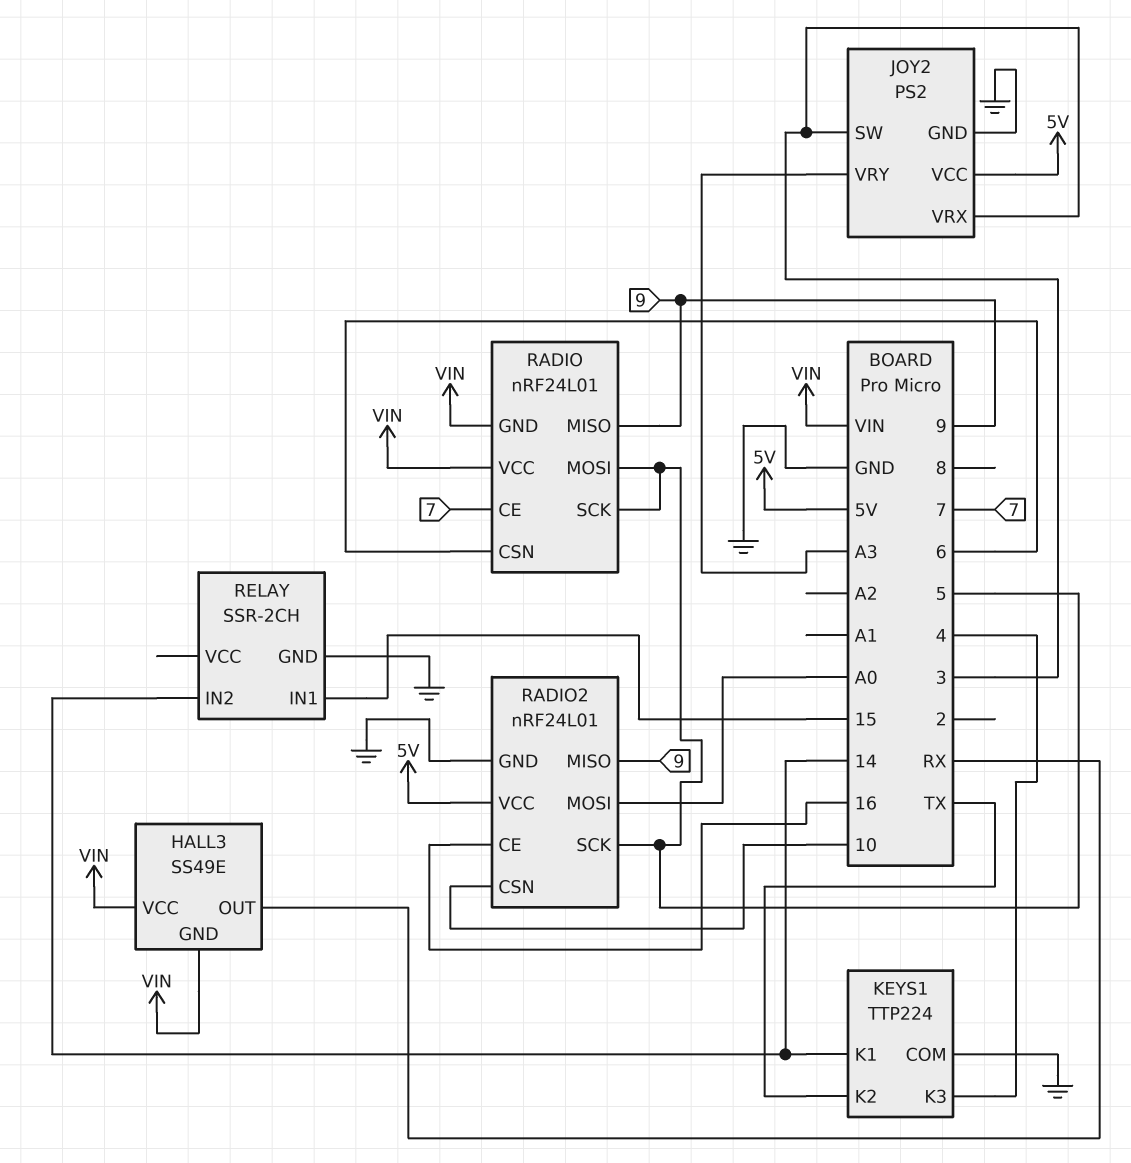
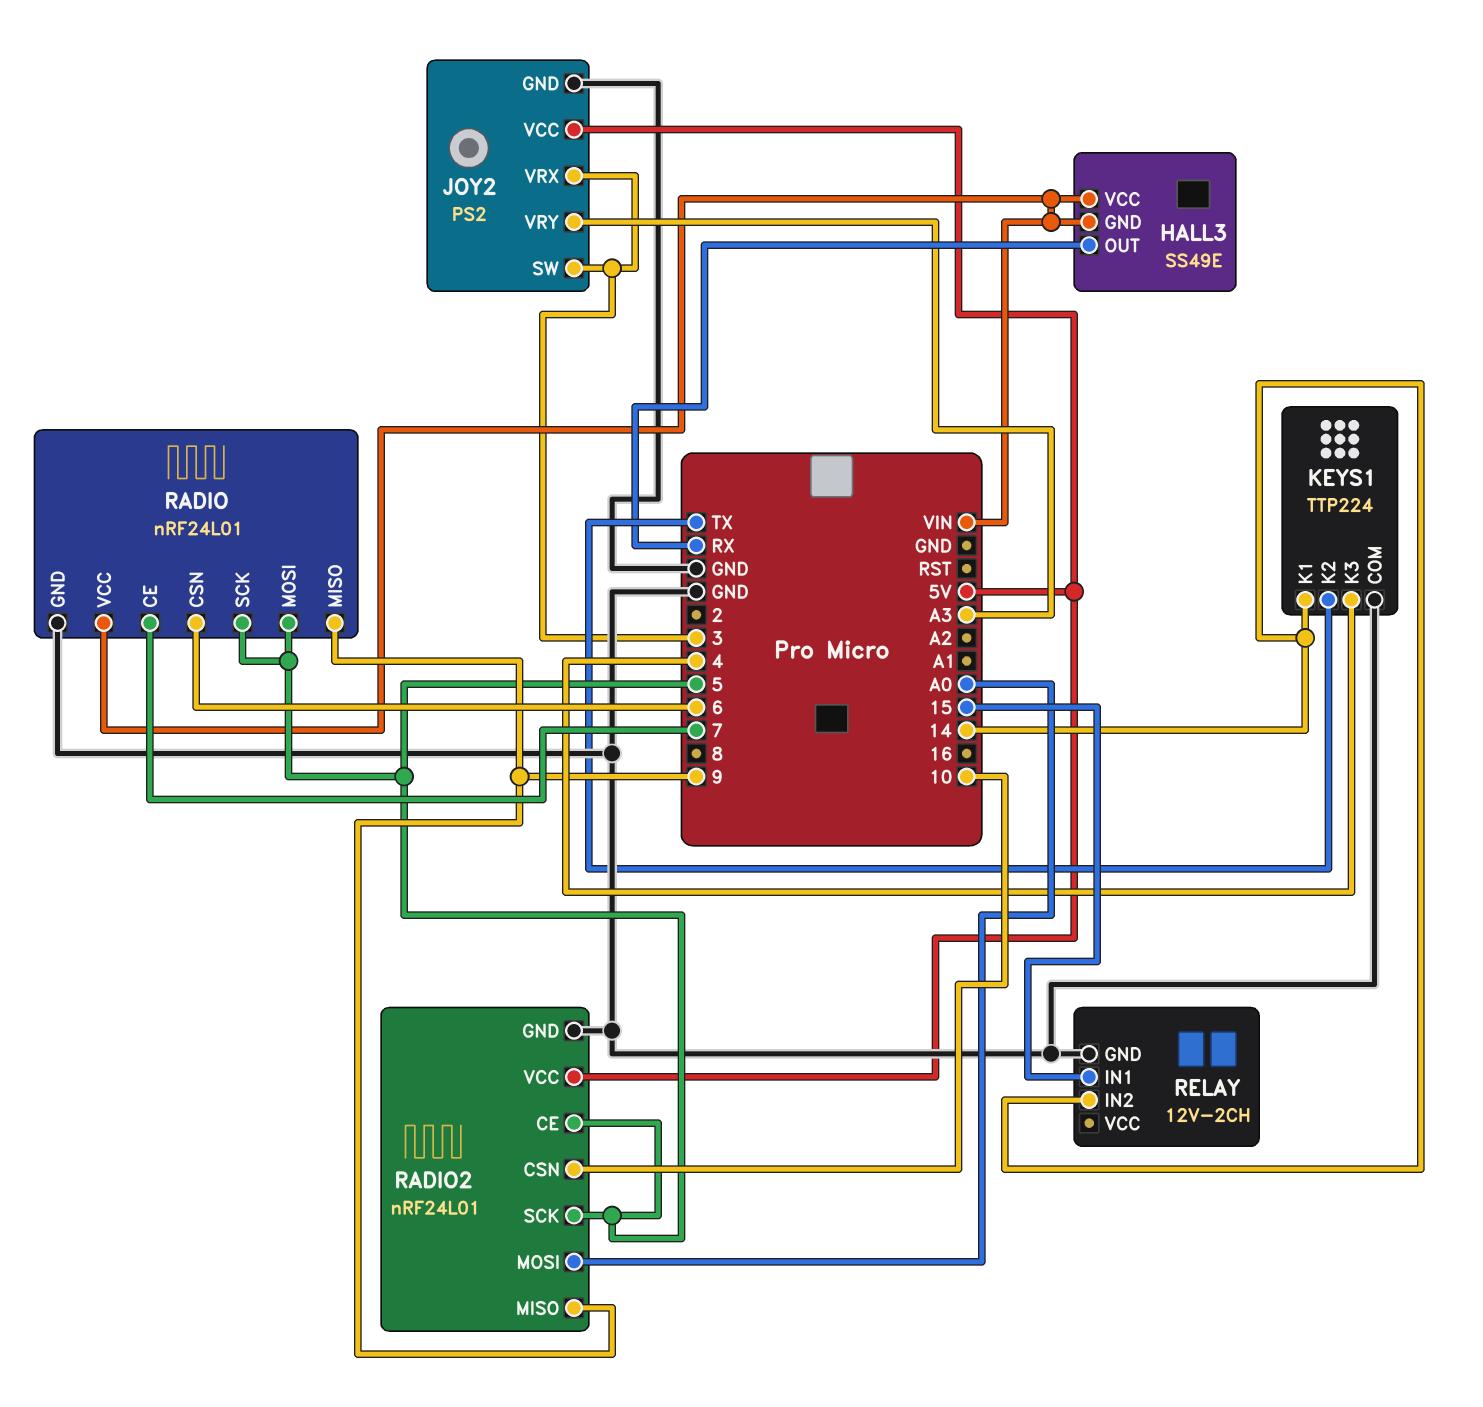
RADIO pin GND: VIN -> GND
RADIO2 pin CE: 16 -> 5
RELAY: SSR-2CH -> 12V-2CH

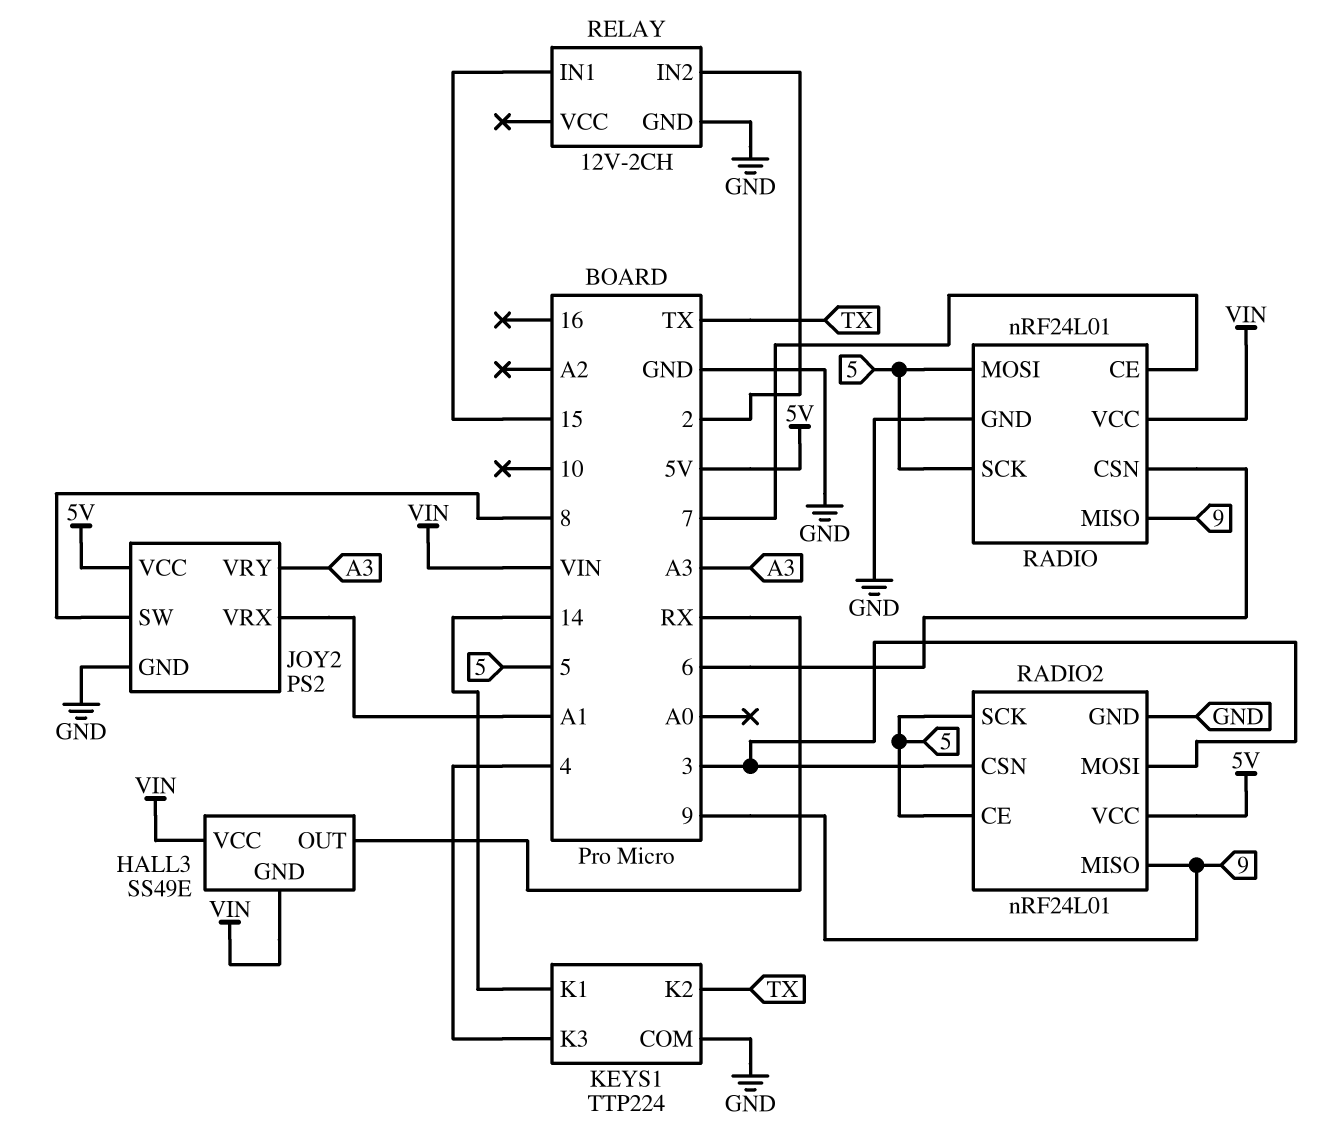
JOY2 pin SW: 3 -> 8
JOY2 pin VRX: 3 -> A1
RADIO2 pin CSN: 10 -> 3
RADIO2 pin MOSI: A0 -> 3
RELAY pin IN2: 14 -> 2

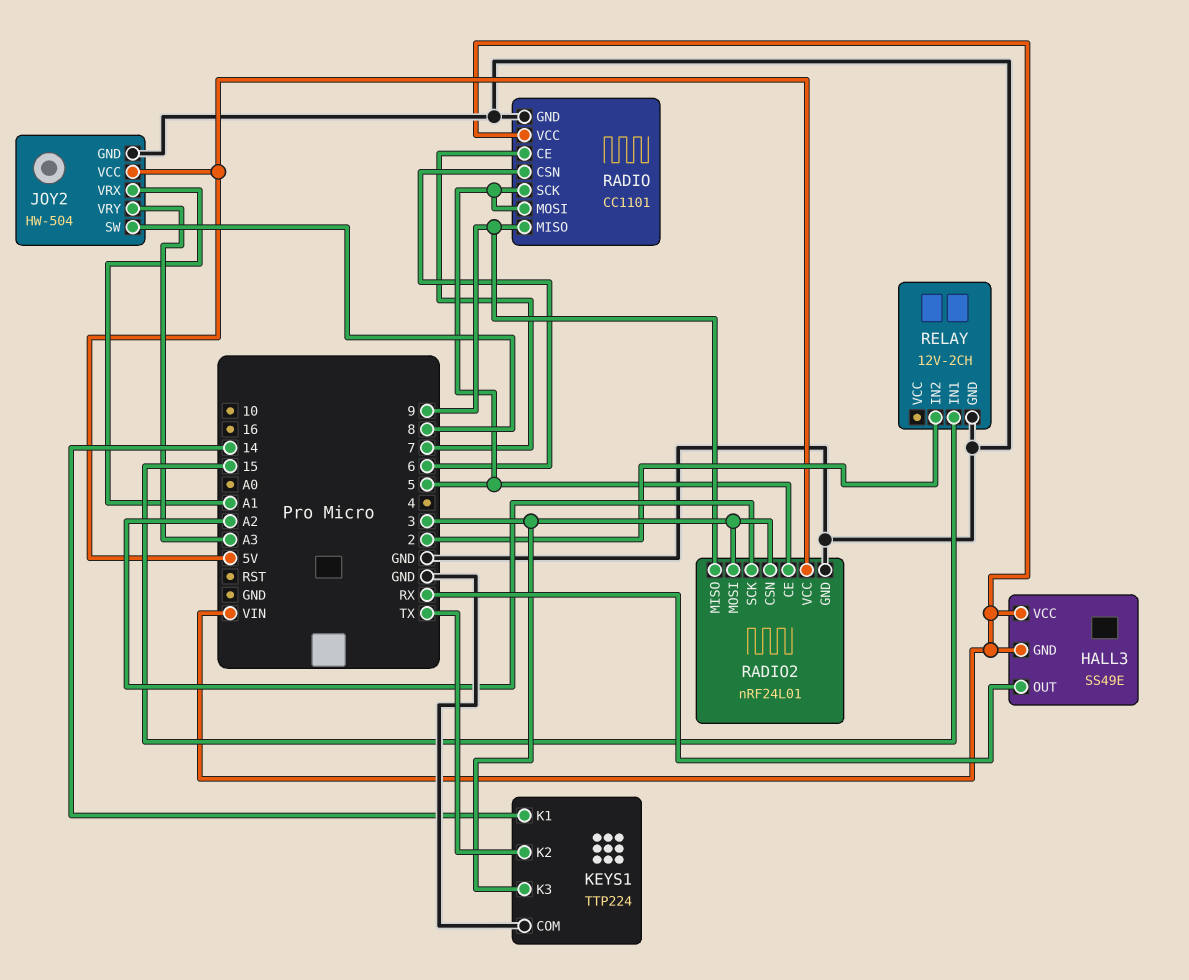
JOY2: PS2 -> HW-504
KEYS1 pin K3: 4 -> 3
RADIO: nRF24L01 -> CC1101
RADIO2 pin SCK: 5 -> A2

